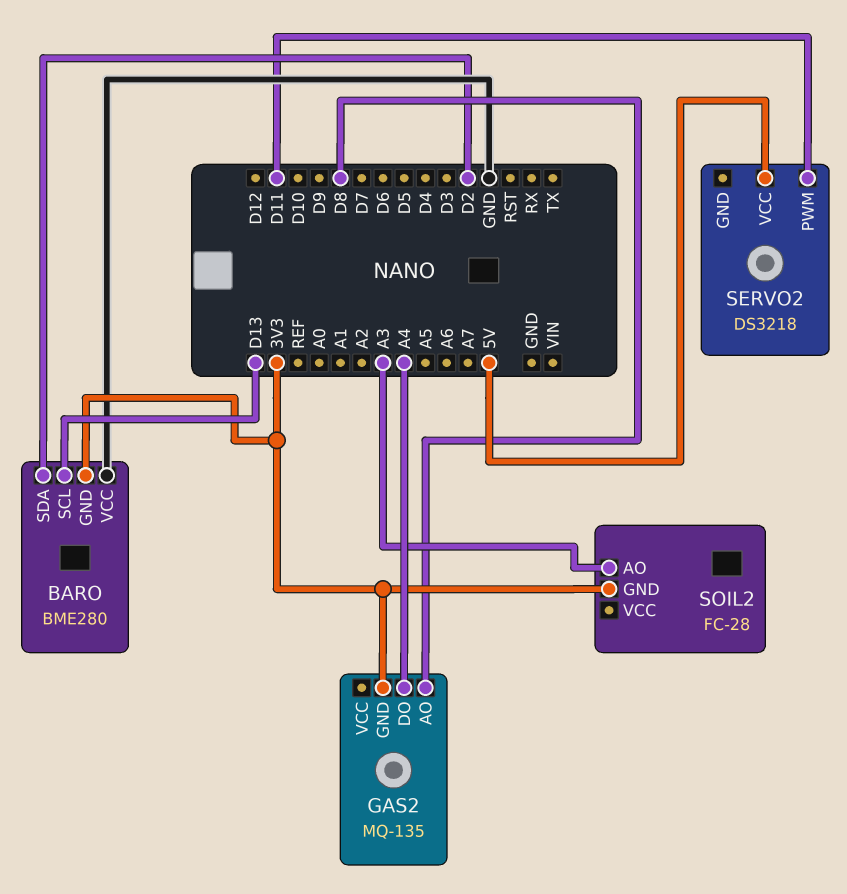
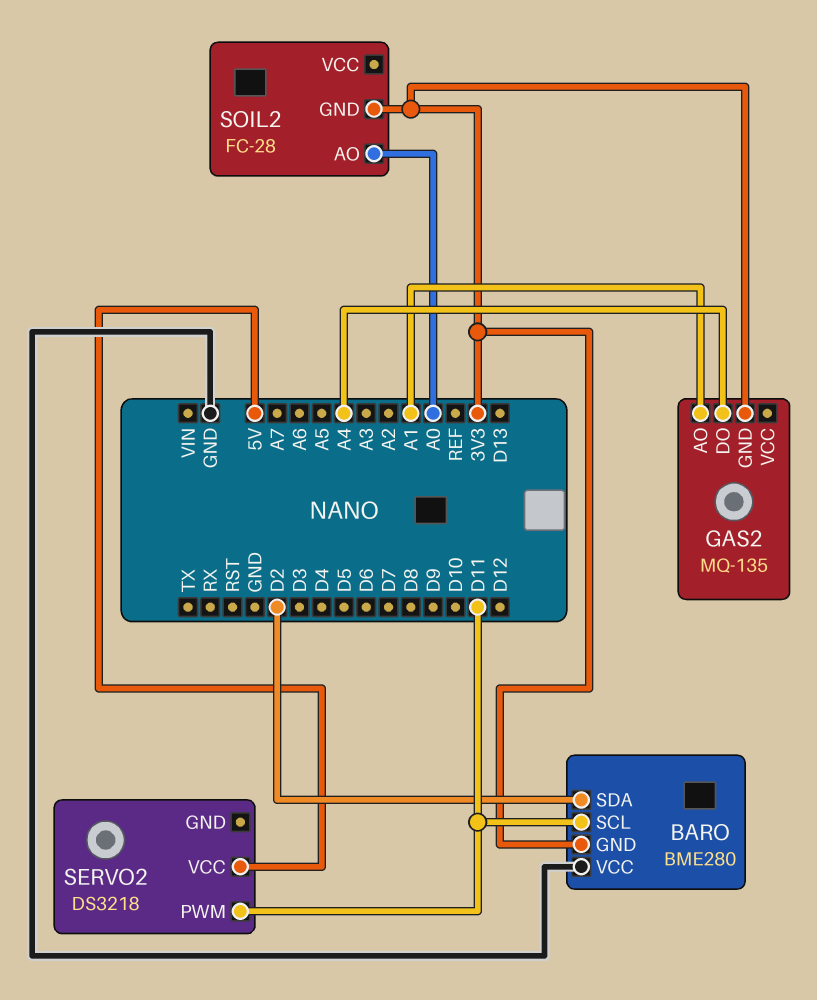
BARO pin SCL: D13 -> D11
GAS2 pin AO: D8 -> A1
SOIL2 pin AO: A3 -> A0

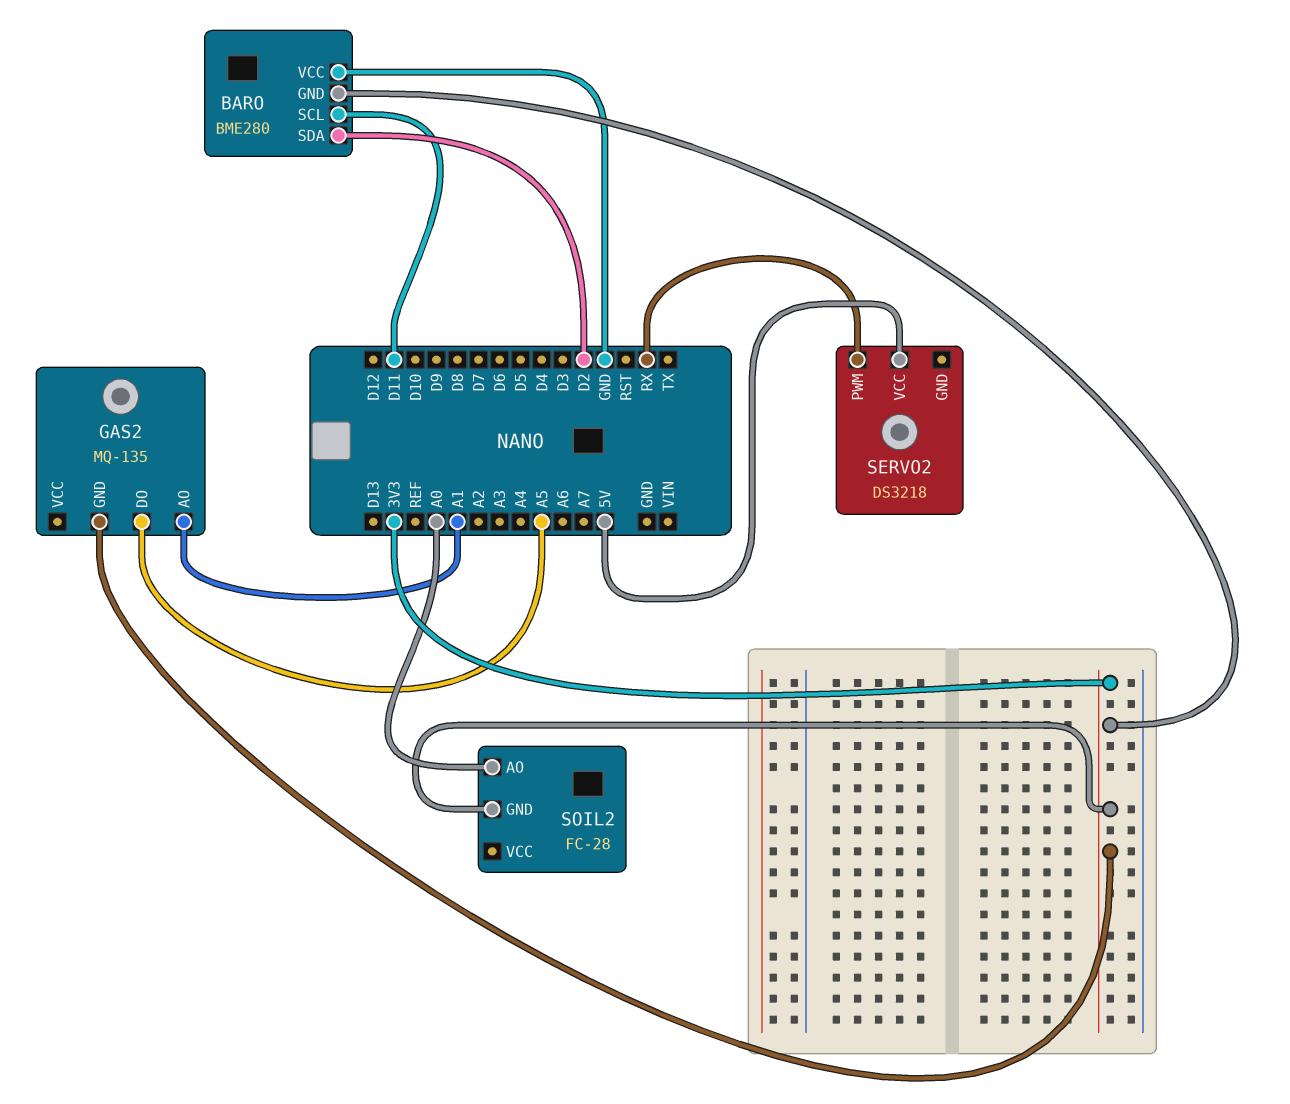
GAS2 pin DO: A4 -> A5
SERVO2 pin PWM: D11 -> RX

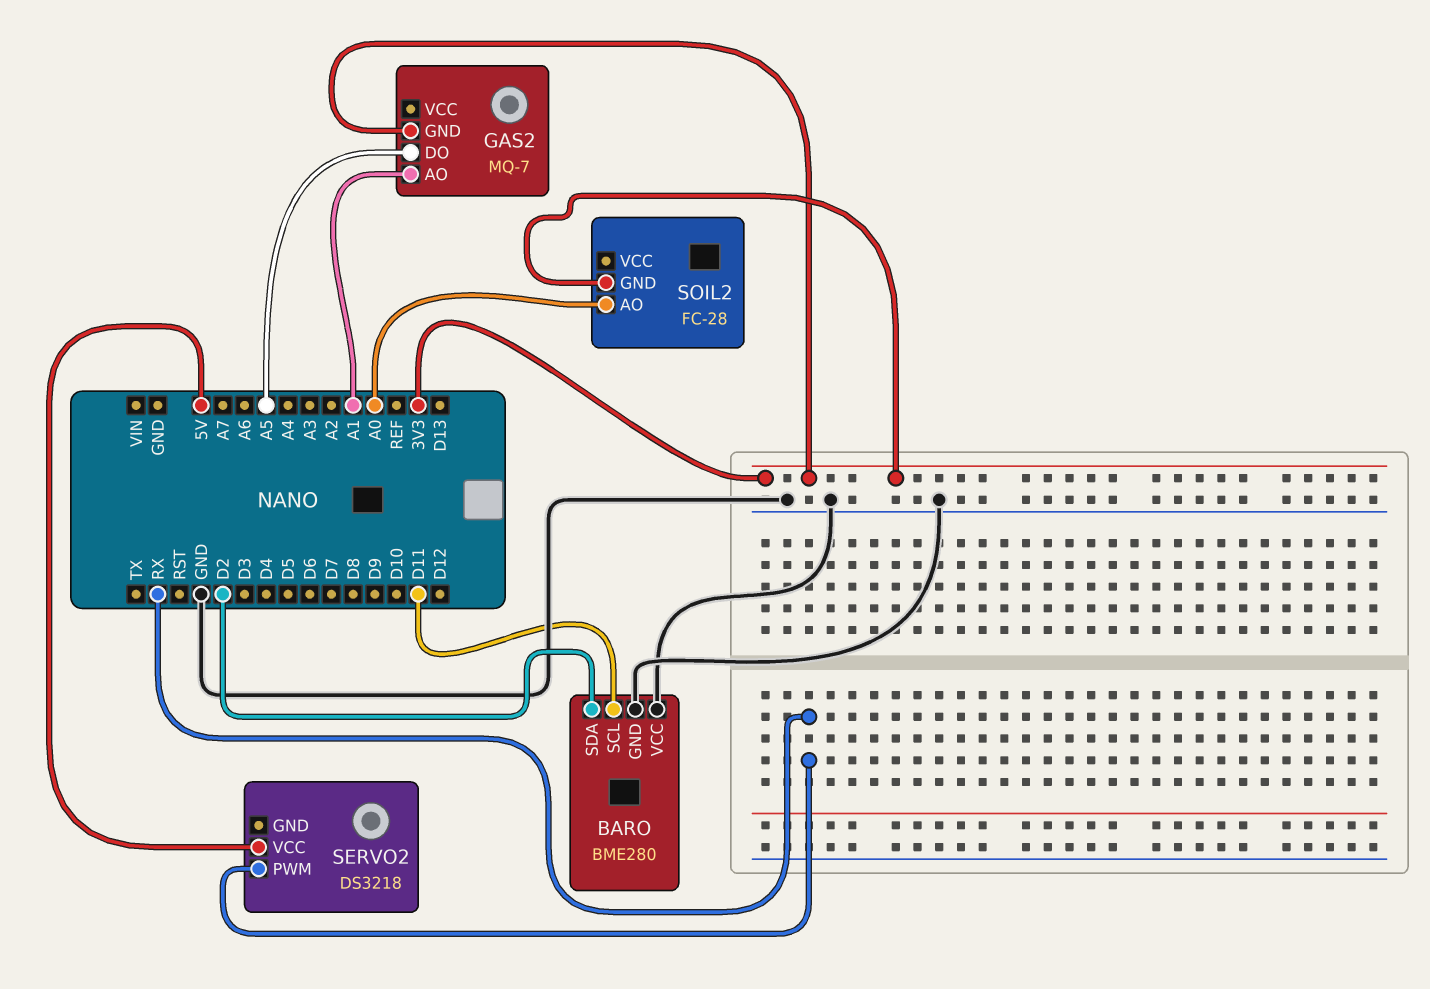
BARO pin GND: 3V3 -> GND
GAS2: MQ-135 -> MQ-7

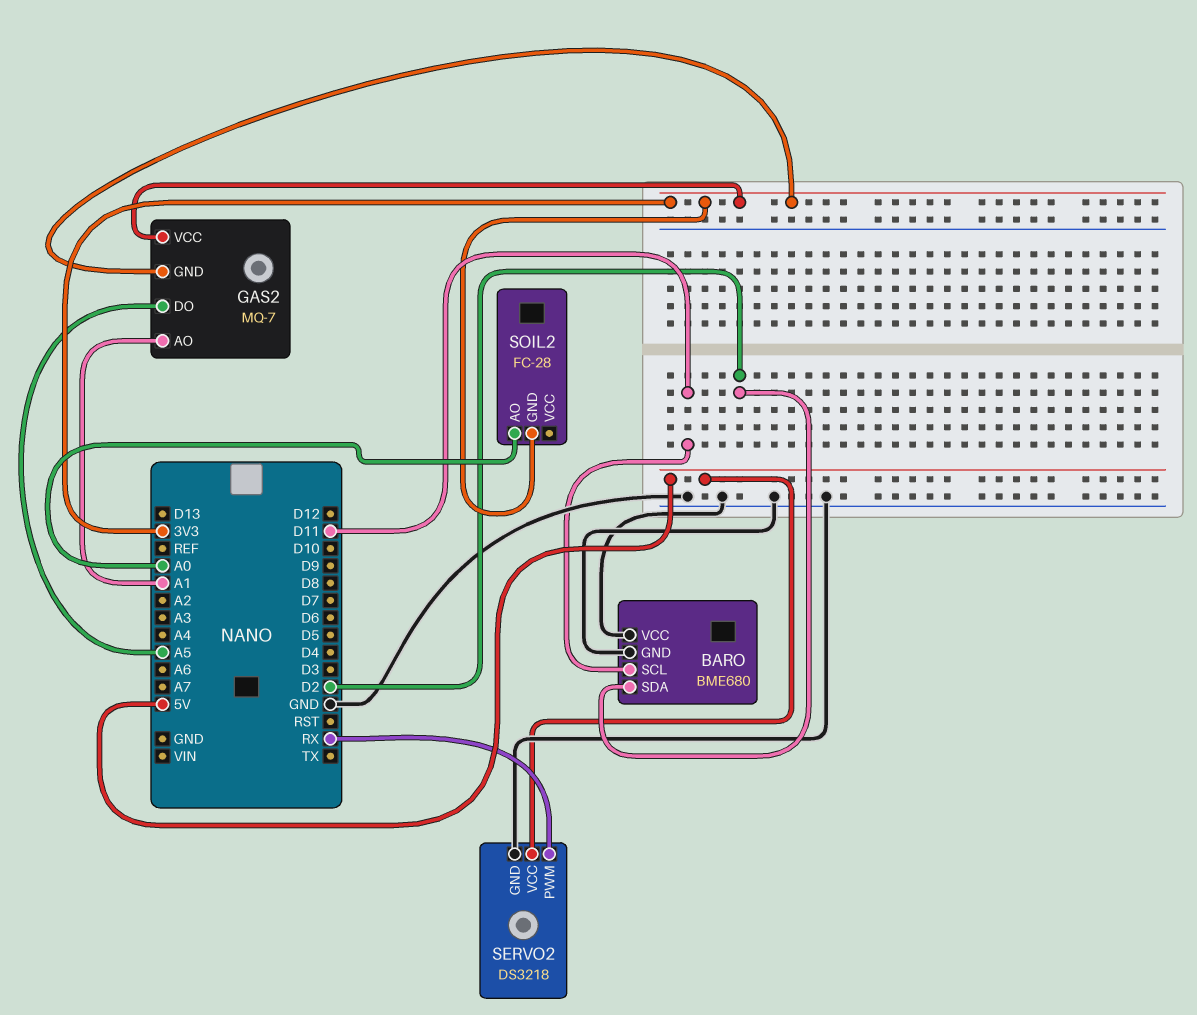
BARO: BME280 -> BME680
GAS2 pin VCC: none -> 3V3
SERVO2 pin GND: none -> GND

